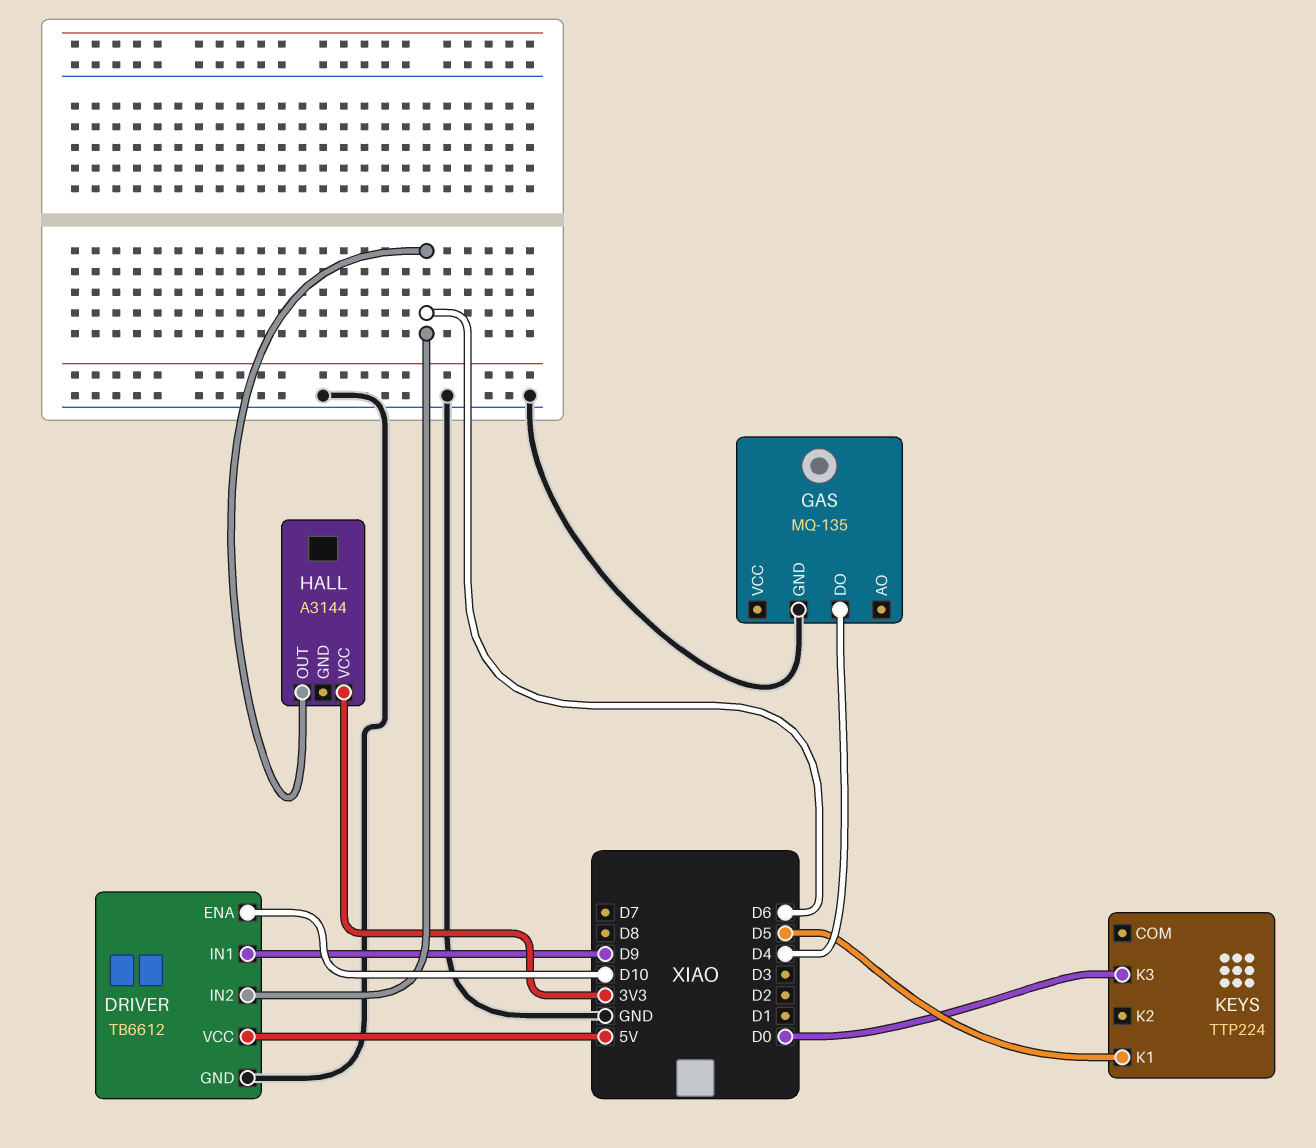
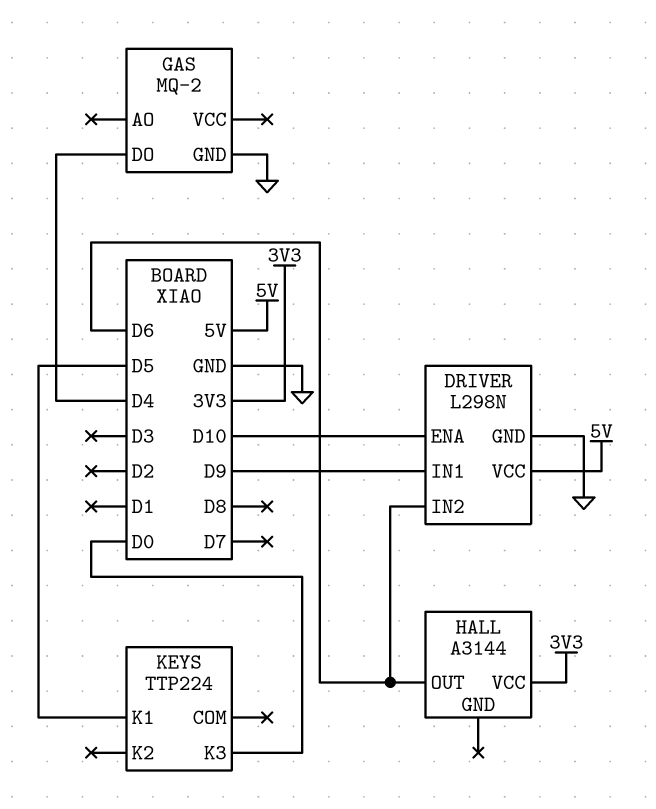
DRIVER: TB6612 -> L298N
GAS: MQ-135 -> MQ-2

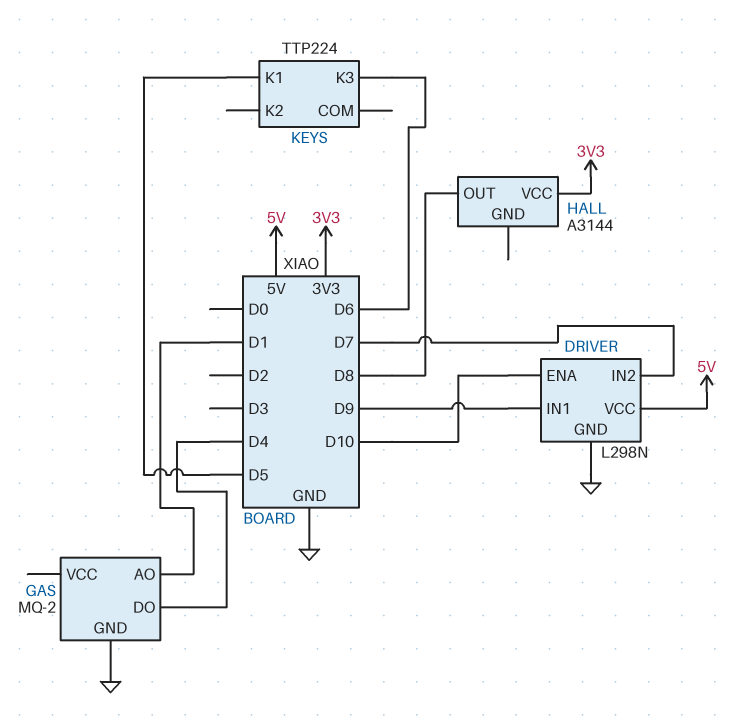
DRIVER pin IN2: D6 -> D7
GAS pin AO: none -> D1
HALL pin OUT: D6 -> D8
KEYS pin K3: D0 -> D6

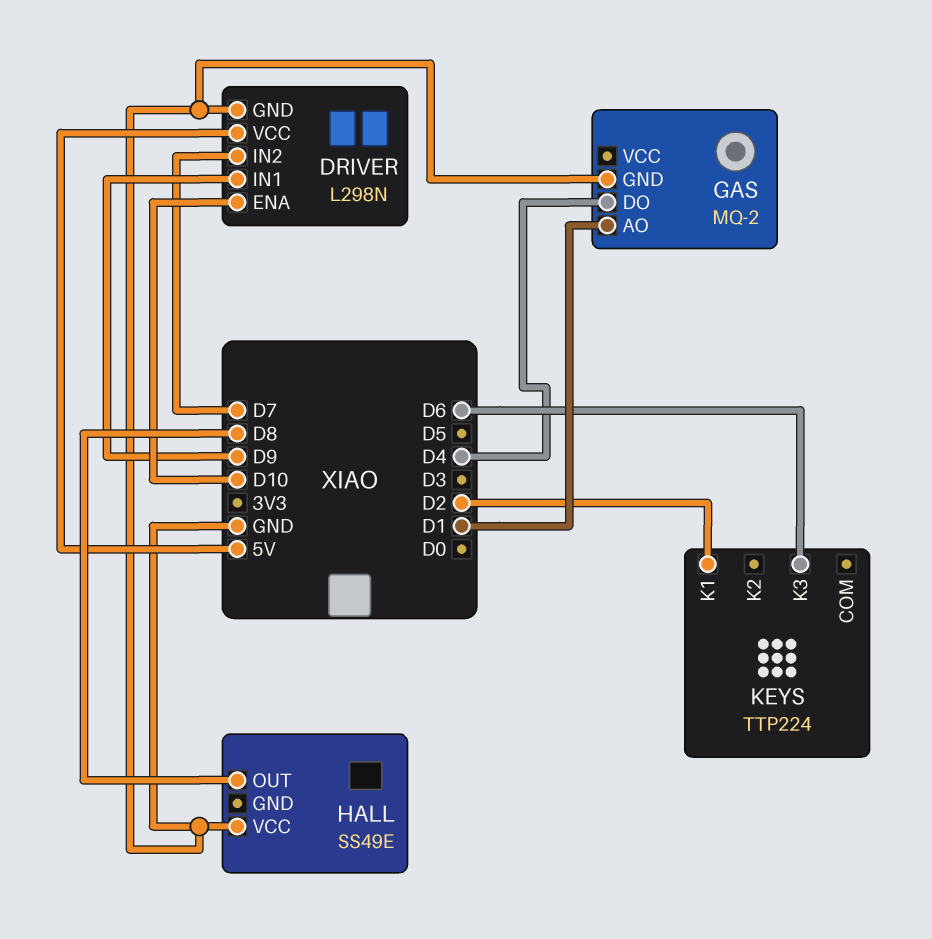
HALL: A3144 -> SS49E
HALL pin VCC: 3V3 -> GND
KEYS pin K1: D5 -> D2

